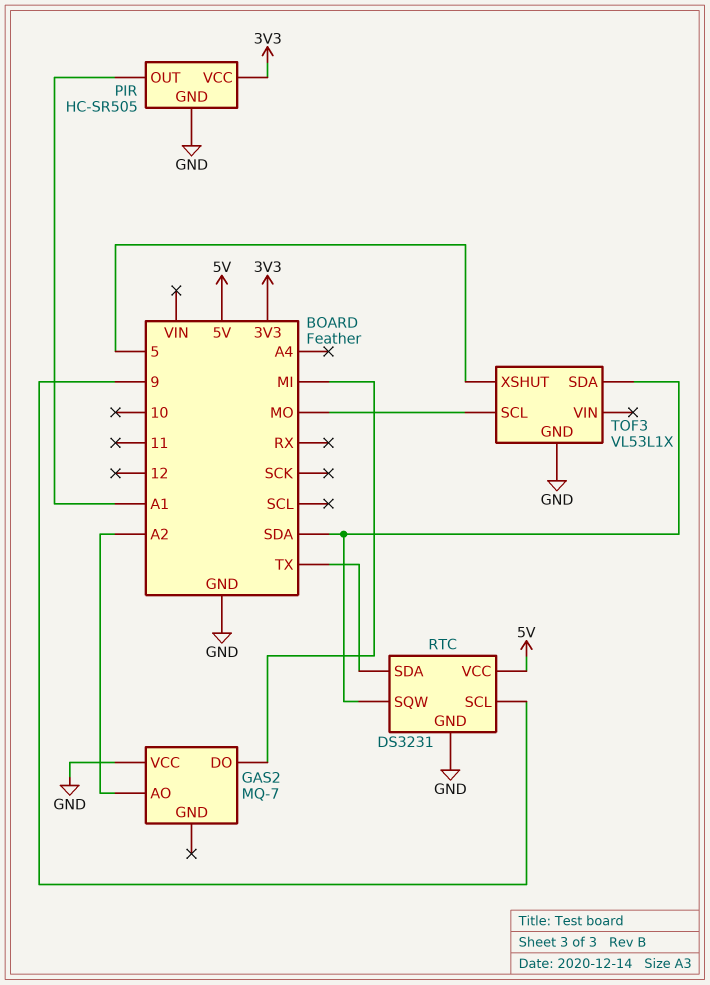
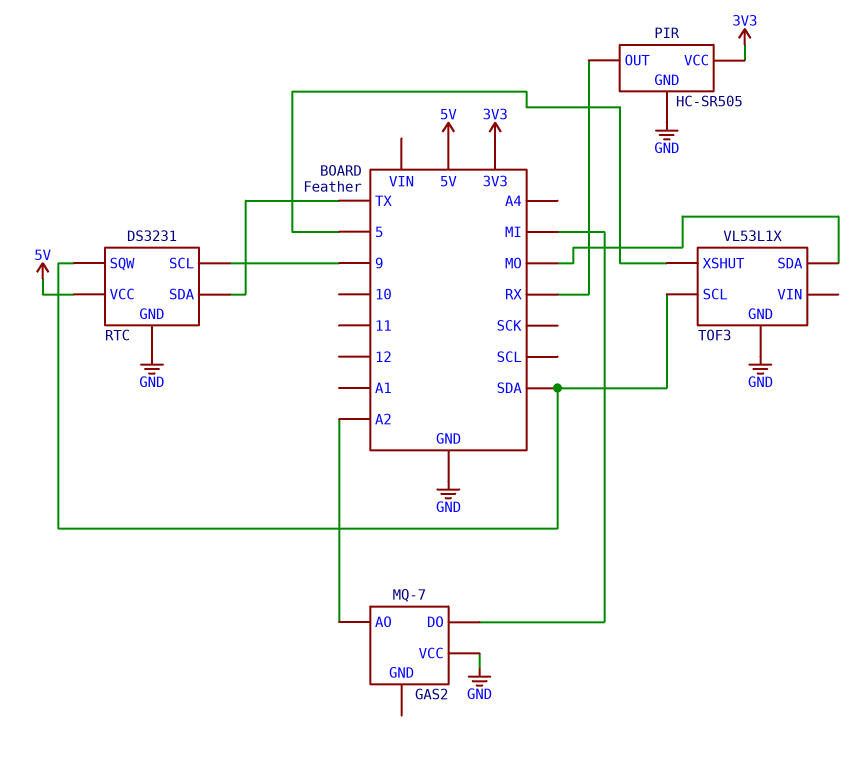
PIR pin OUT: A1 -> RX
TOF3 pin SCL: MO -> SDA
TOF3 pin SDA: SDA -> MO

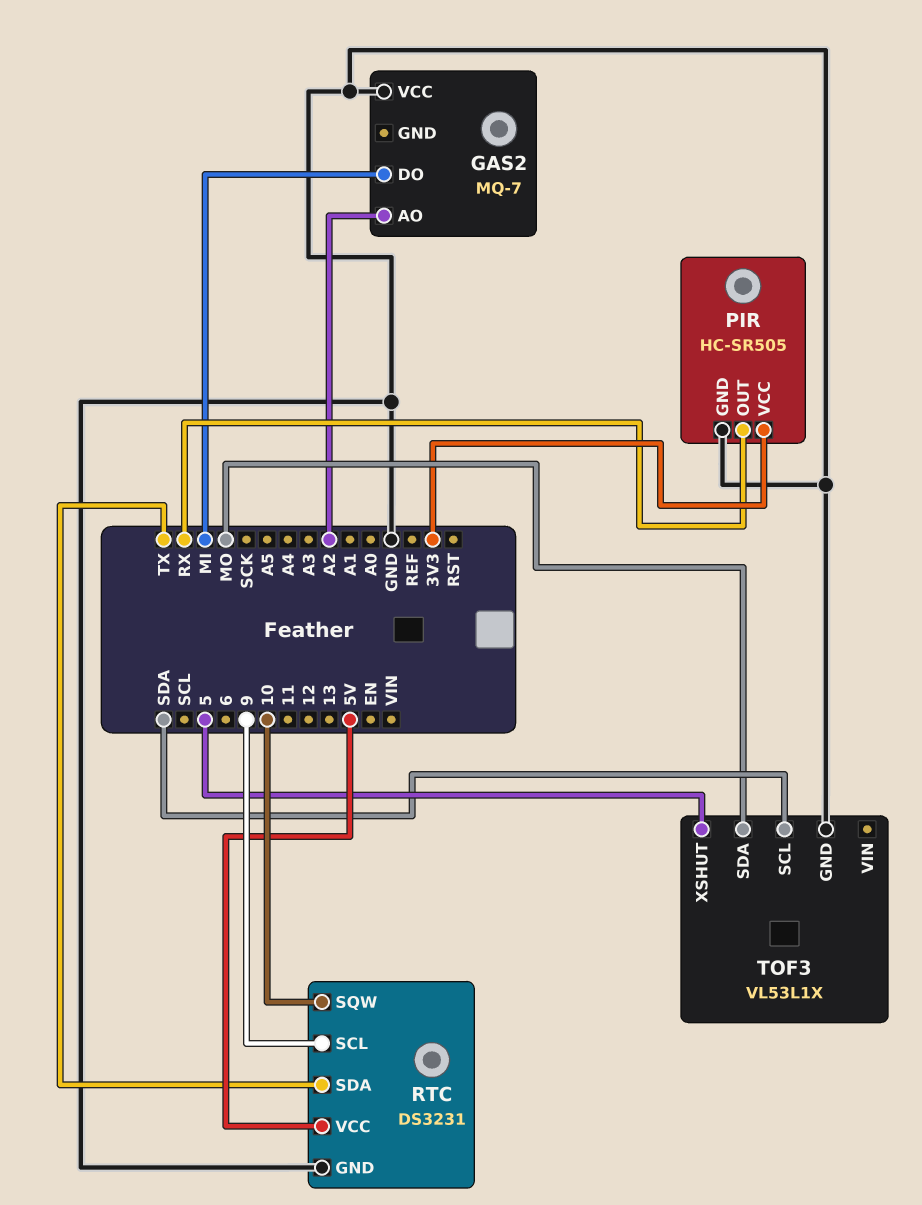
RTC pin SQW: SDA -> 10

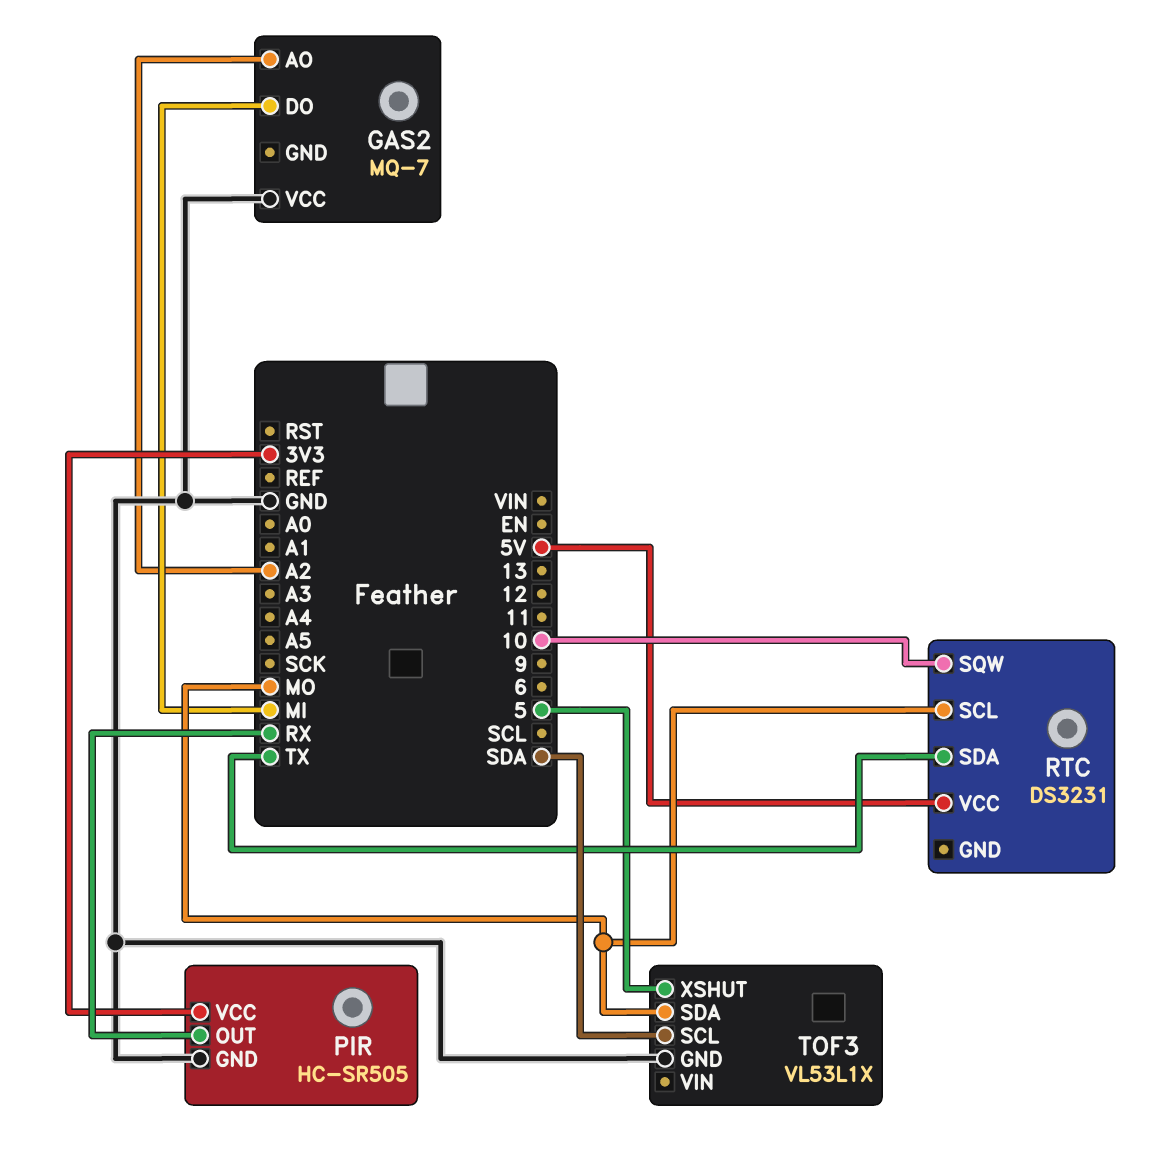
RTC pin GND: GND -> none
RTC pin SCL: 9 -> MO

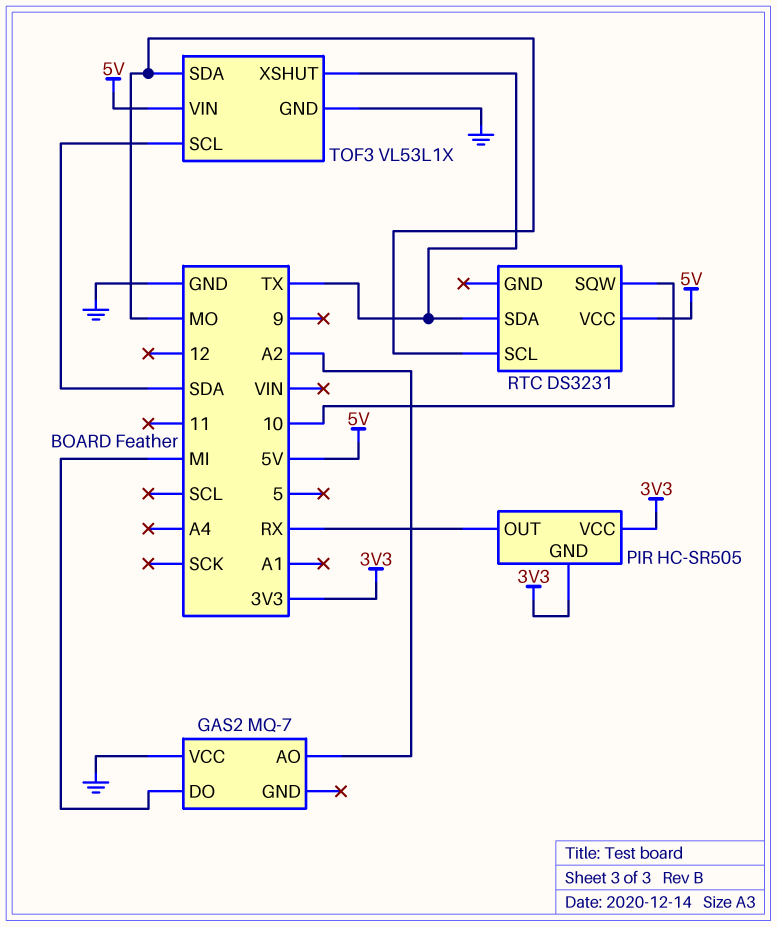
PIR pin GND: GND -> 3V3
TOF3 pin VIN: none -> 5V
TOF3 pin XSHUT: 5 -> TX

